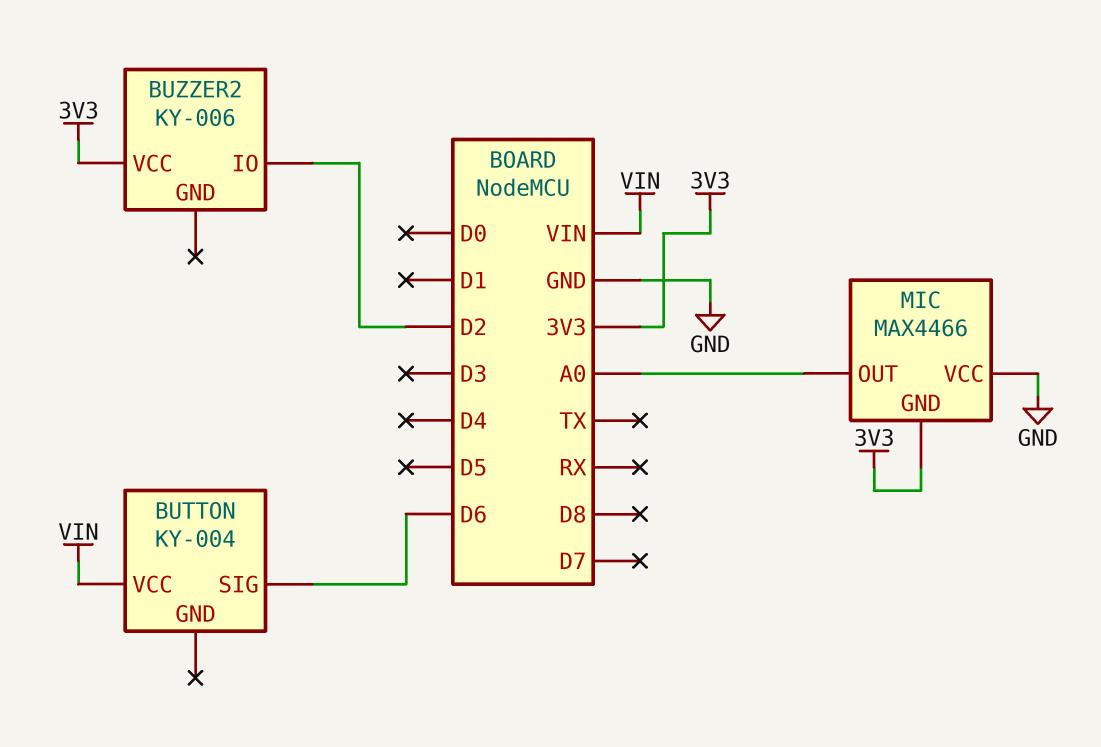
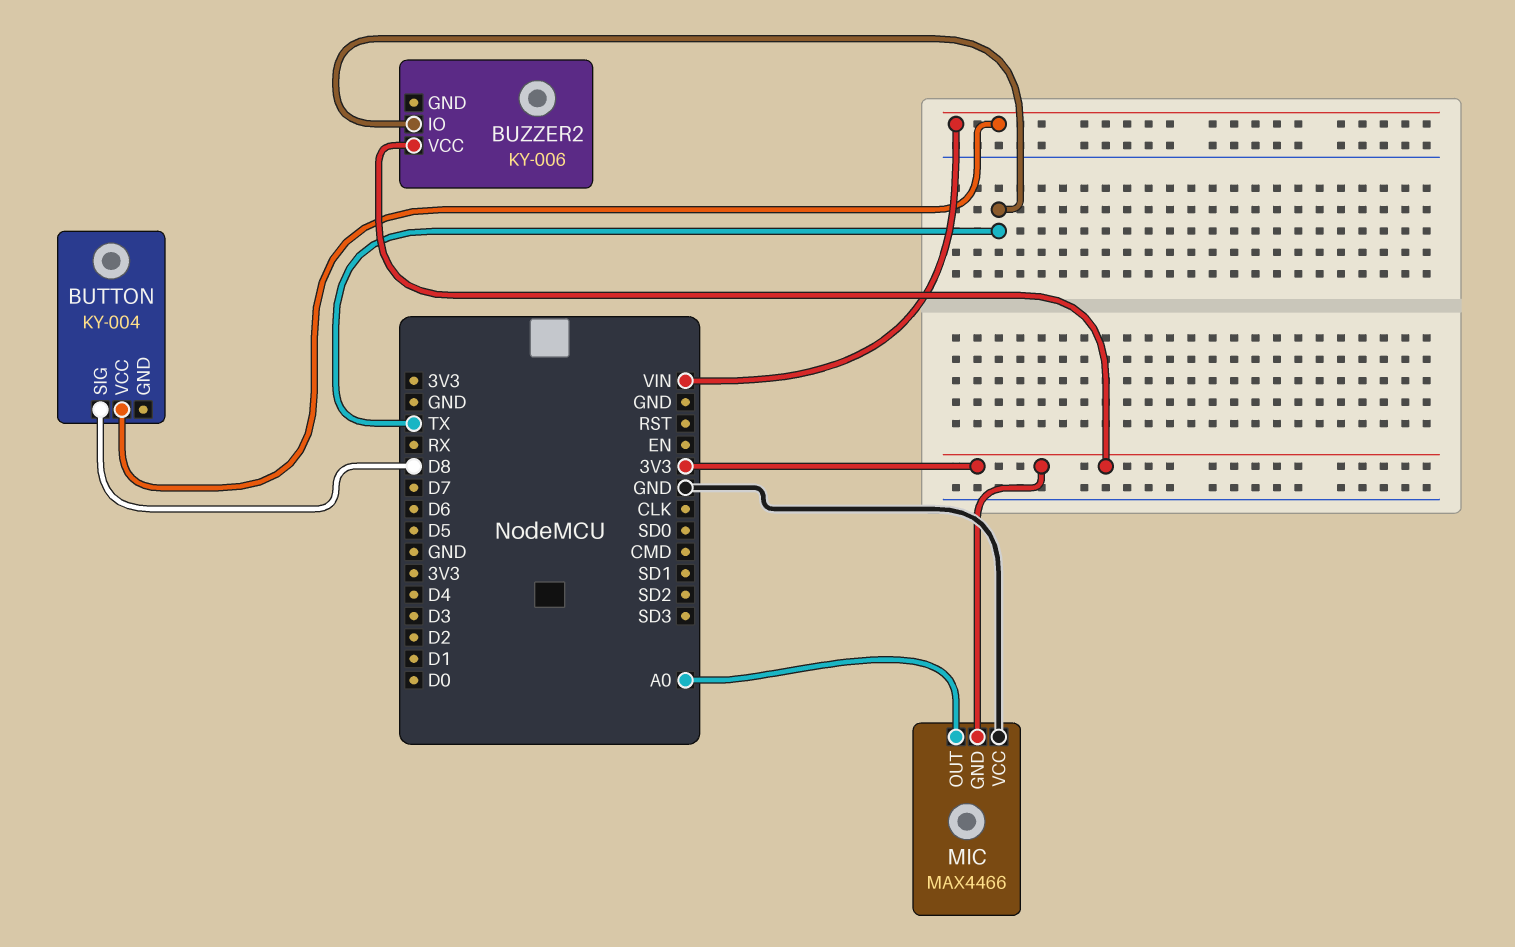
BUTTON pin SIG: D6 -> D8
BUZZER2 pin IO: D2 -> TX

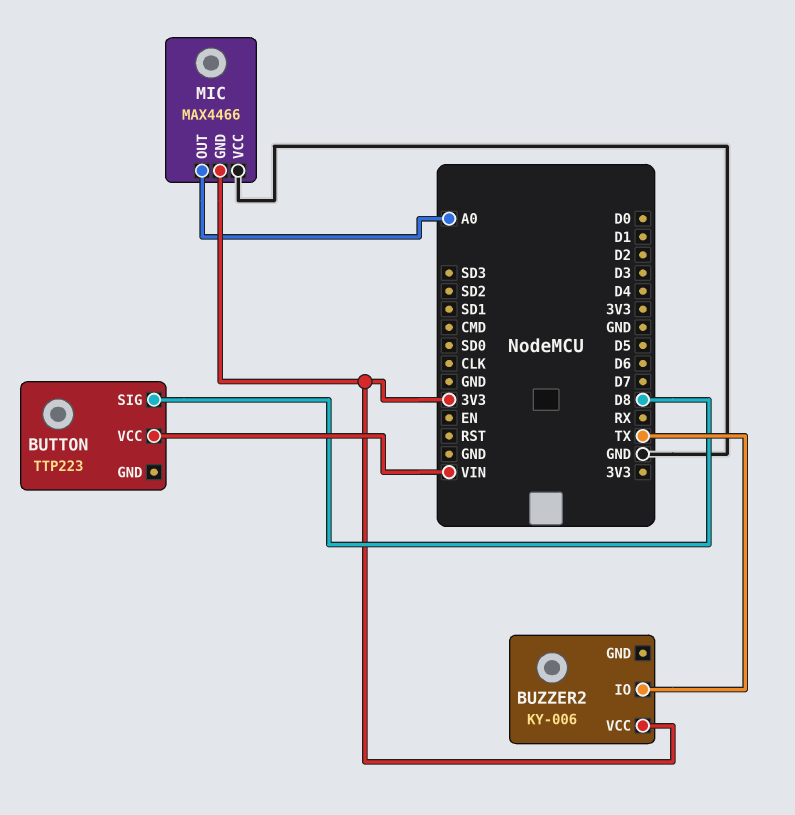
BUTTON: KY-004 -> TTP223

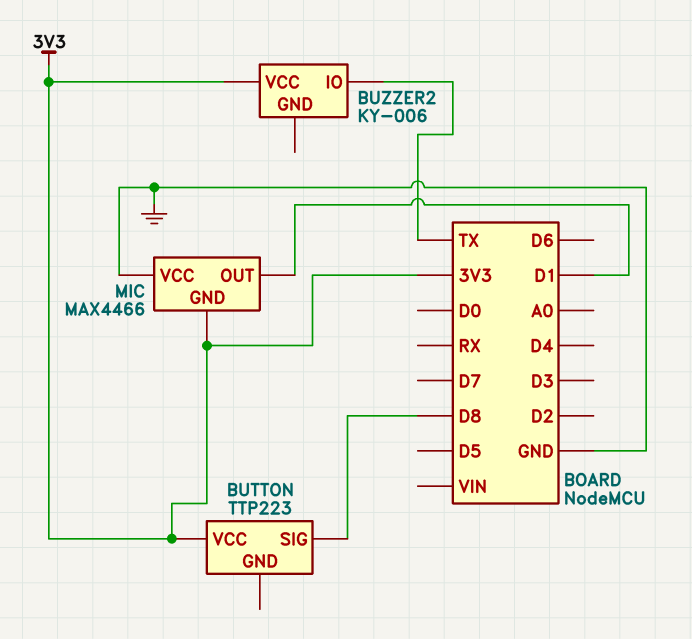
BUTTON pin VCC: VIN -> 3V3
MIC pin OUT: A0 -> D1

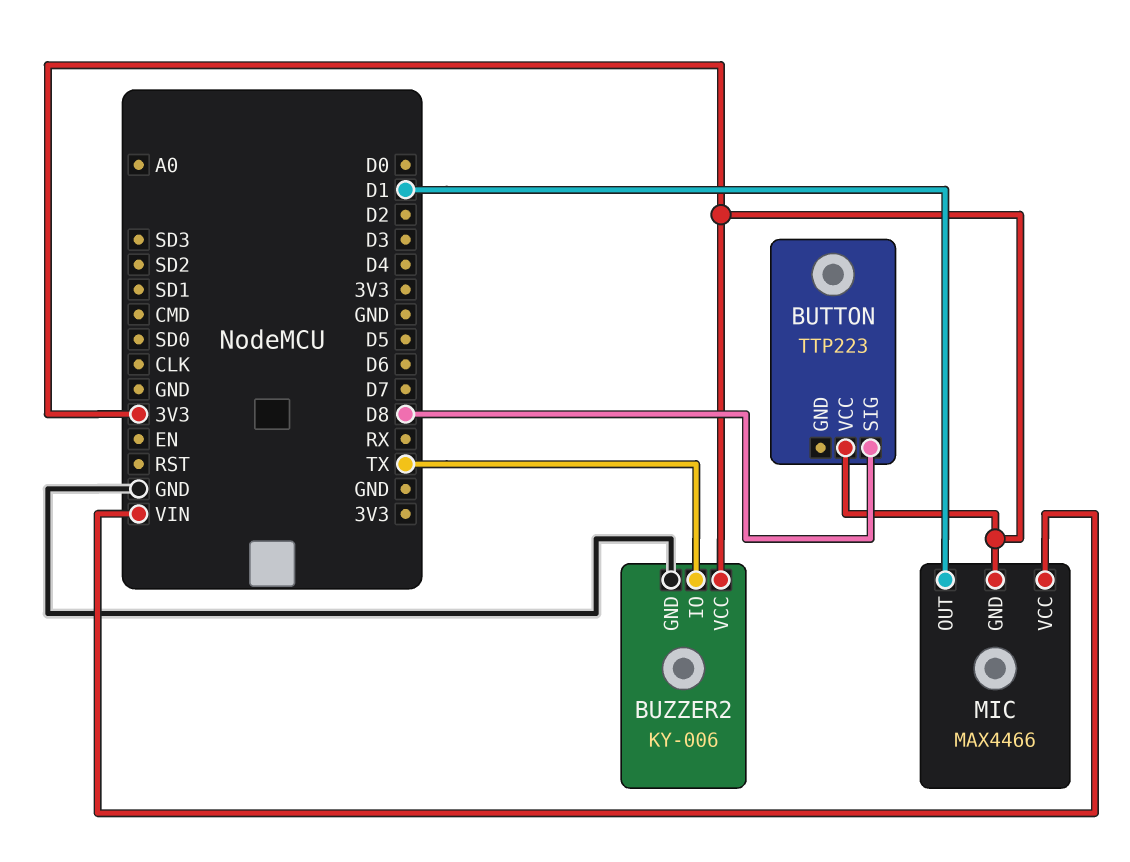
BUZZER2 pin GND: none -> GND
MIC pin VCC: GND -> VIN

